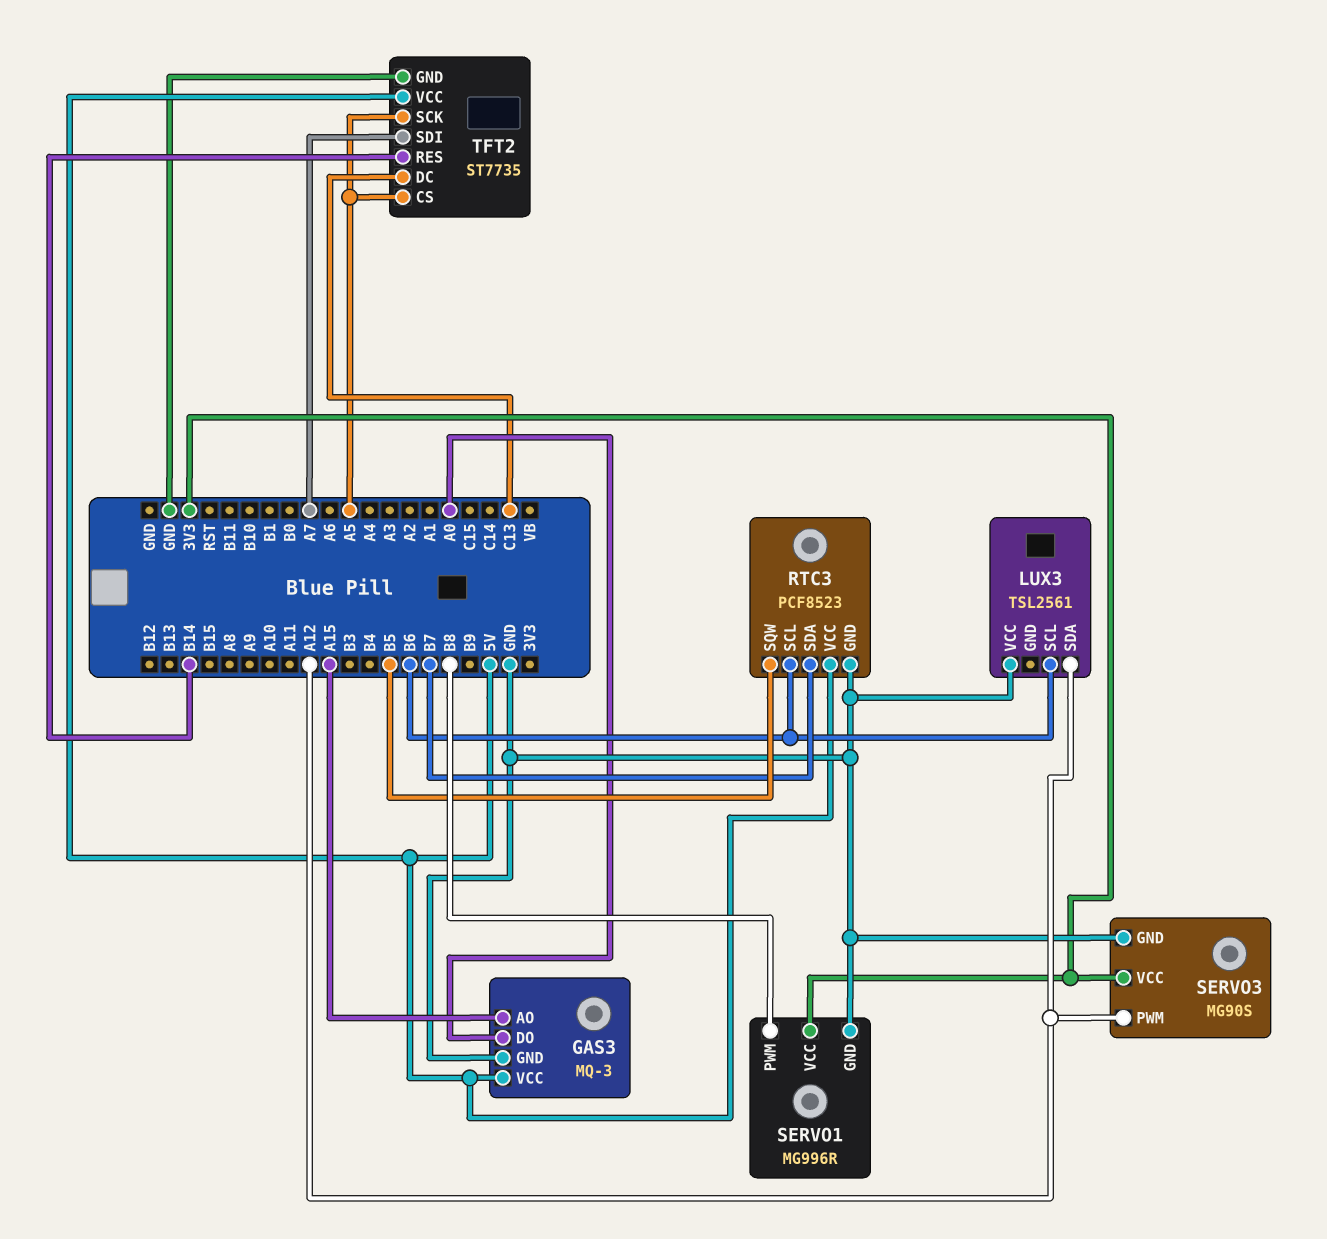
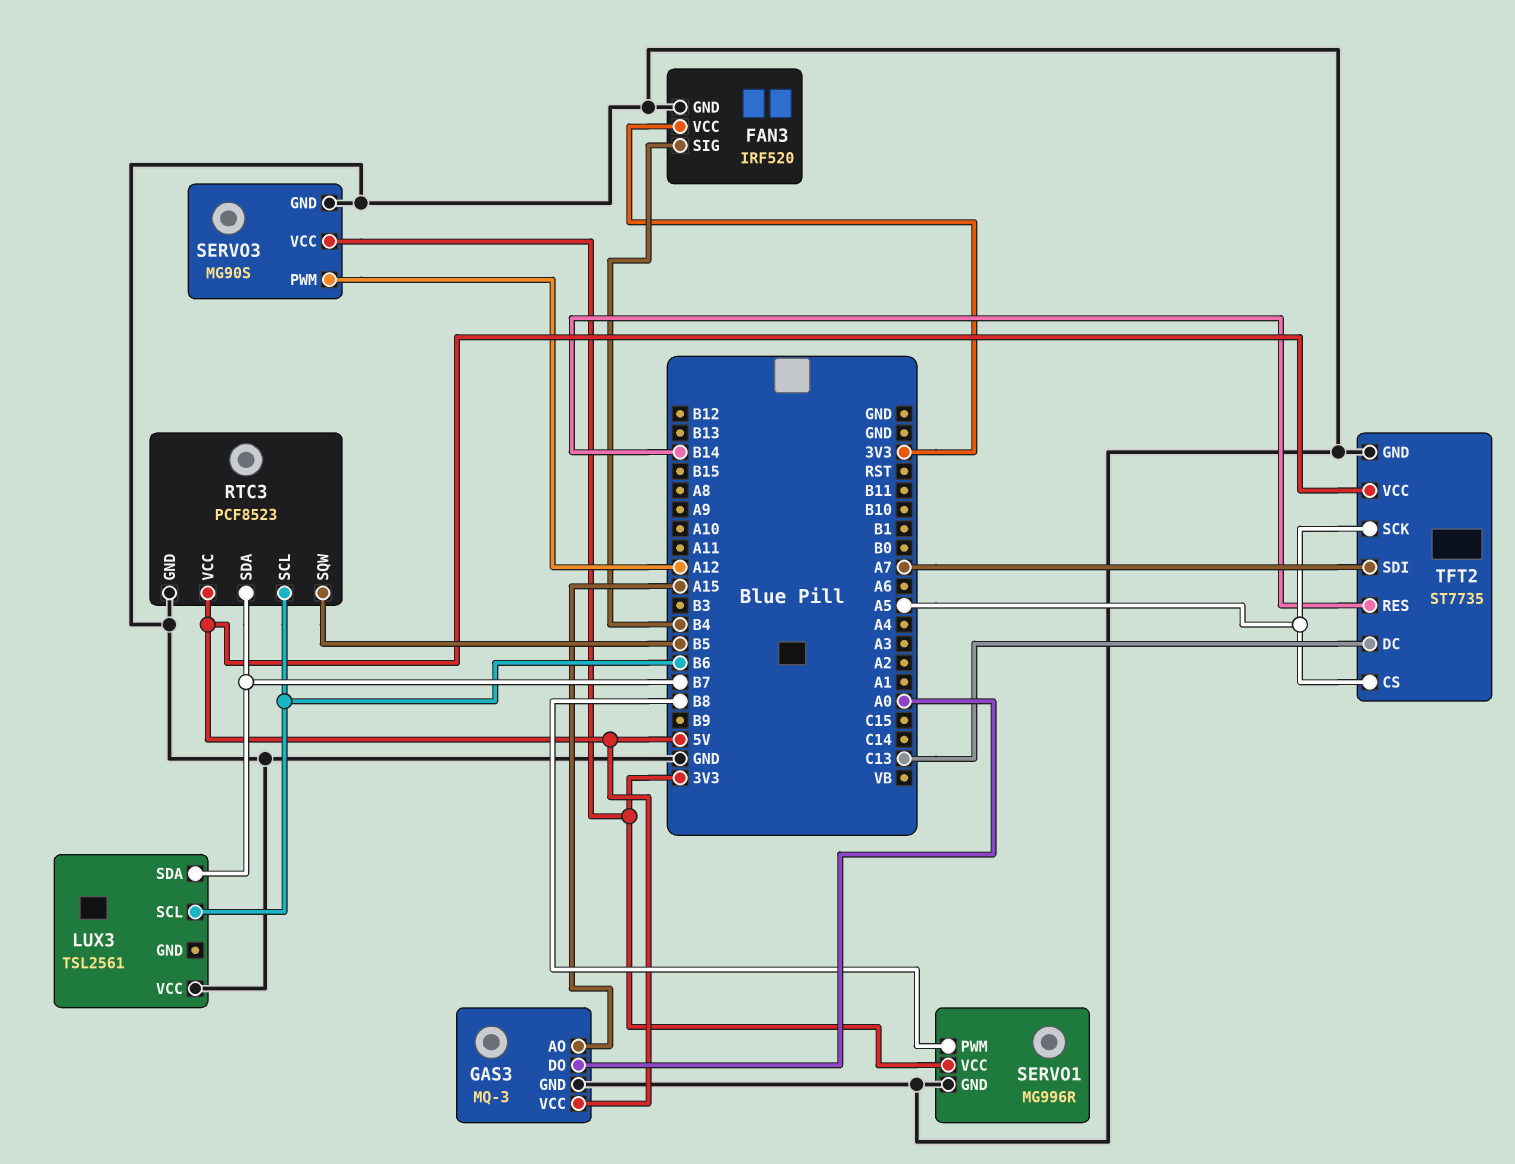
FAN3: none -> IRF520
FAN3 pin GND: none -> GND
FAN3 pin SIG: none -> B4
FAN3 pin VCC: none -> 3V3
LUX3 pin SDA: A12 -> B7

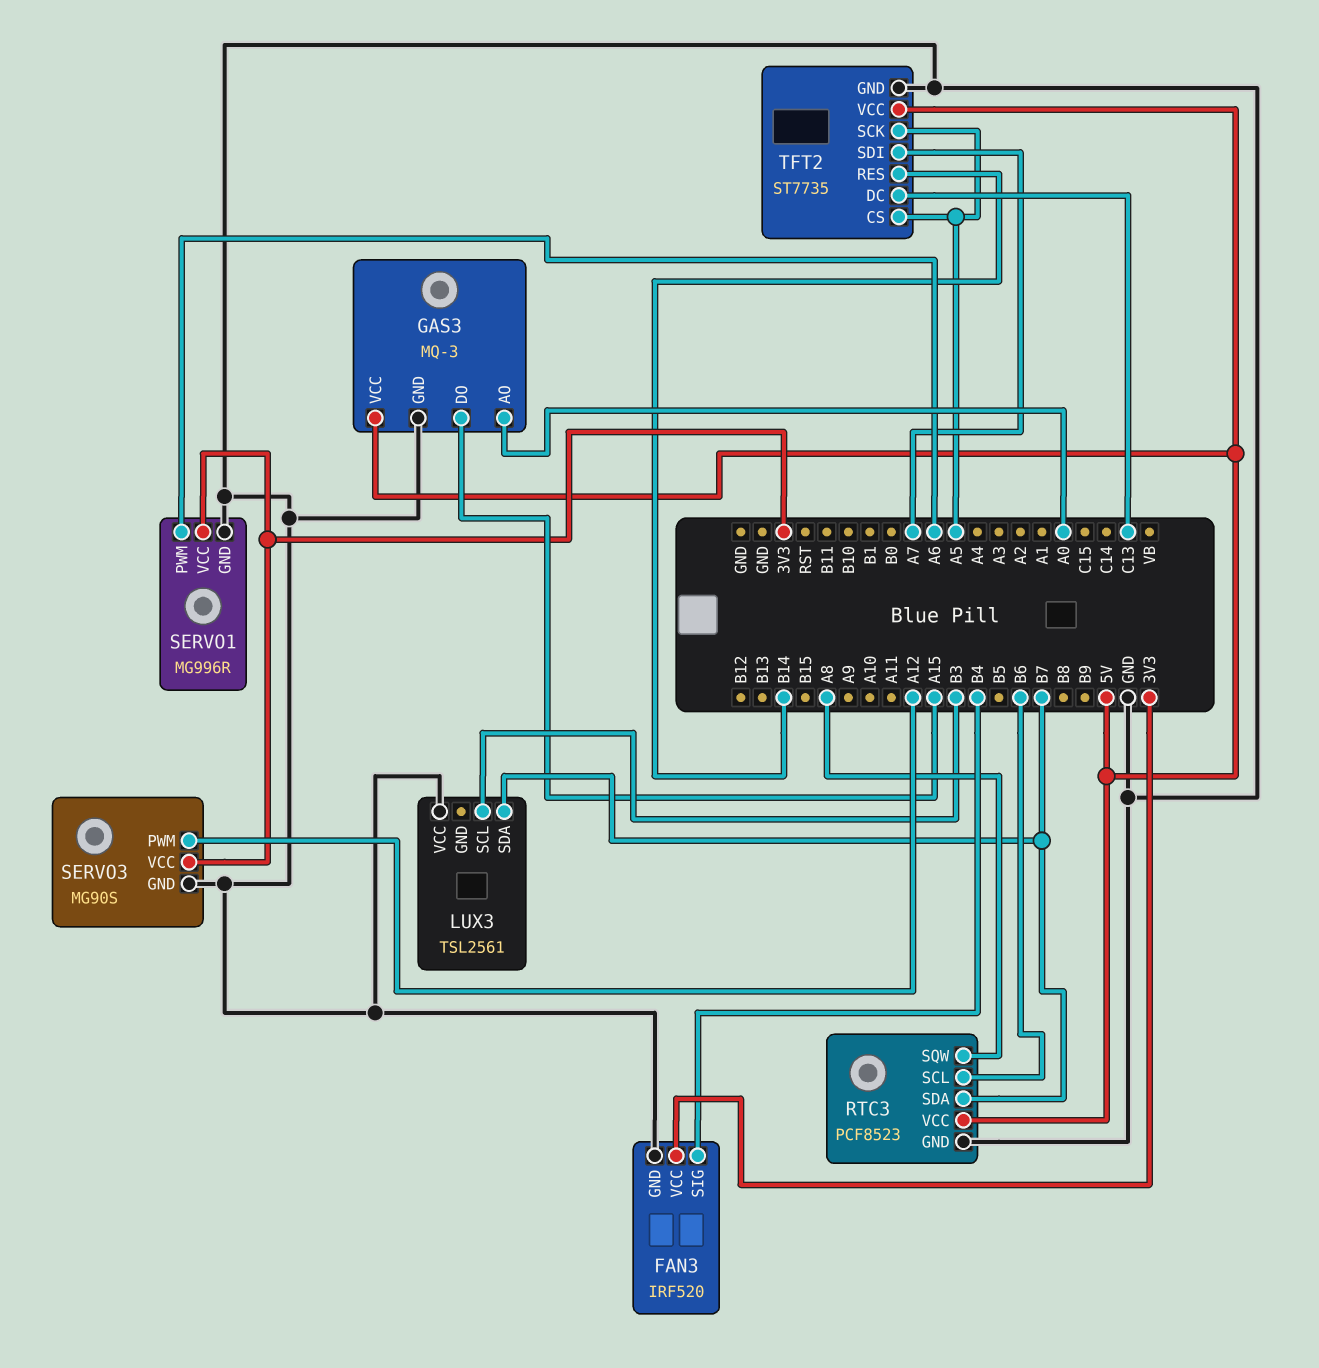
GAS3 pin AO: A15 -> A0
GAS3 pin DO: A0 -> A15
LUX3 pin SCL: B6 -> B3
RTC3 pin SQW: B5 -> A8
SERVO1 pin PWM: B8 -> A6

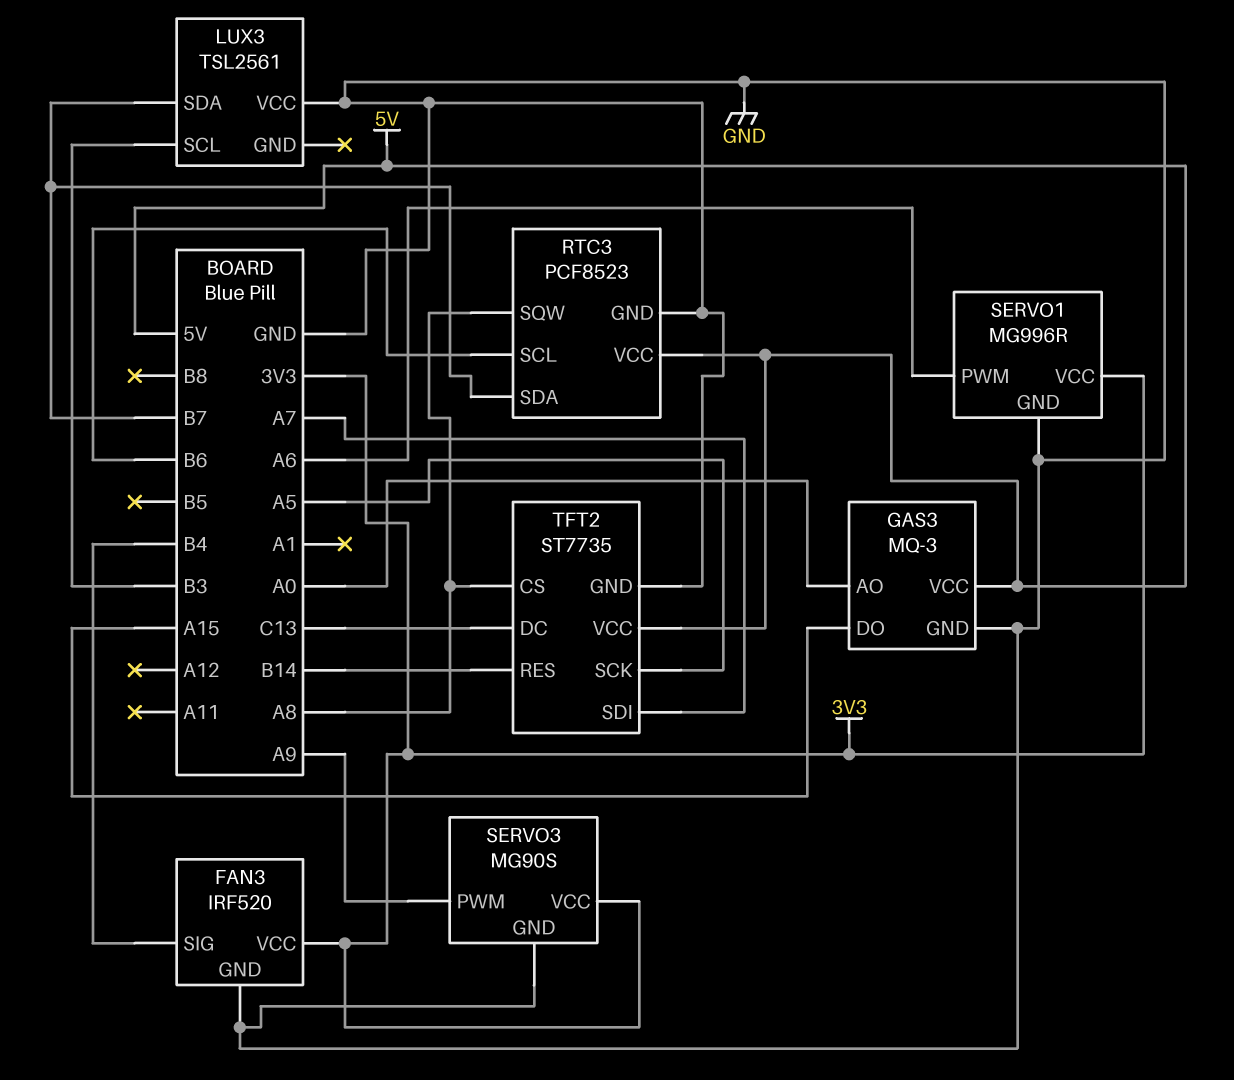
SERVO3 pin PWM: A12 -> A9
TFT2 pin CS: A5 -> A8

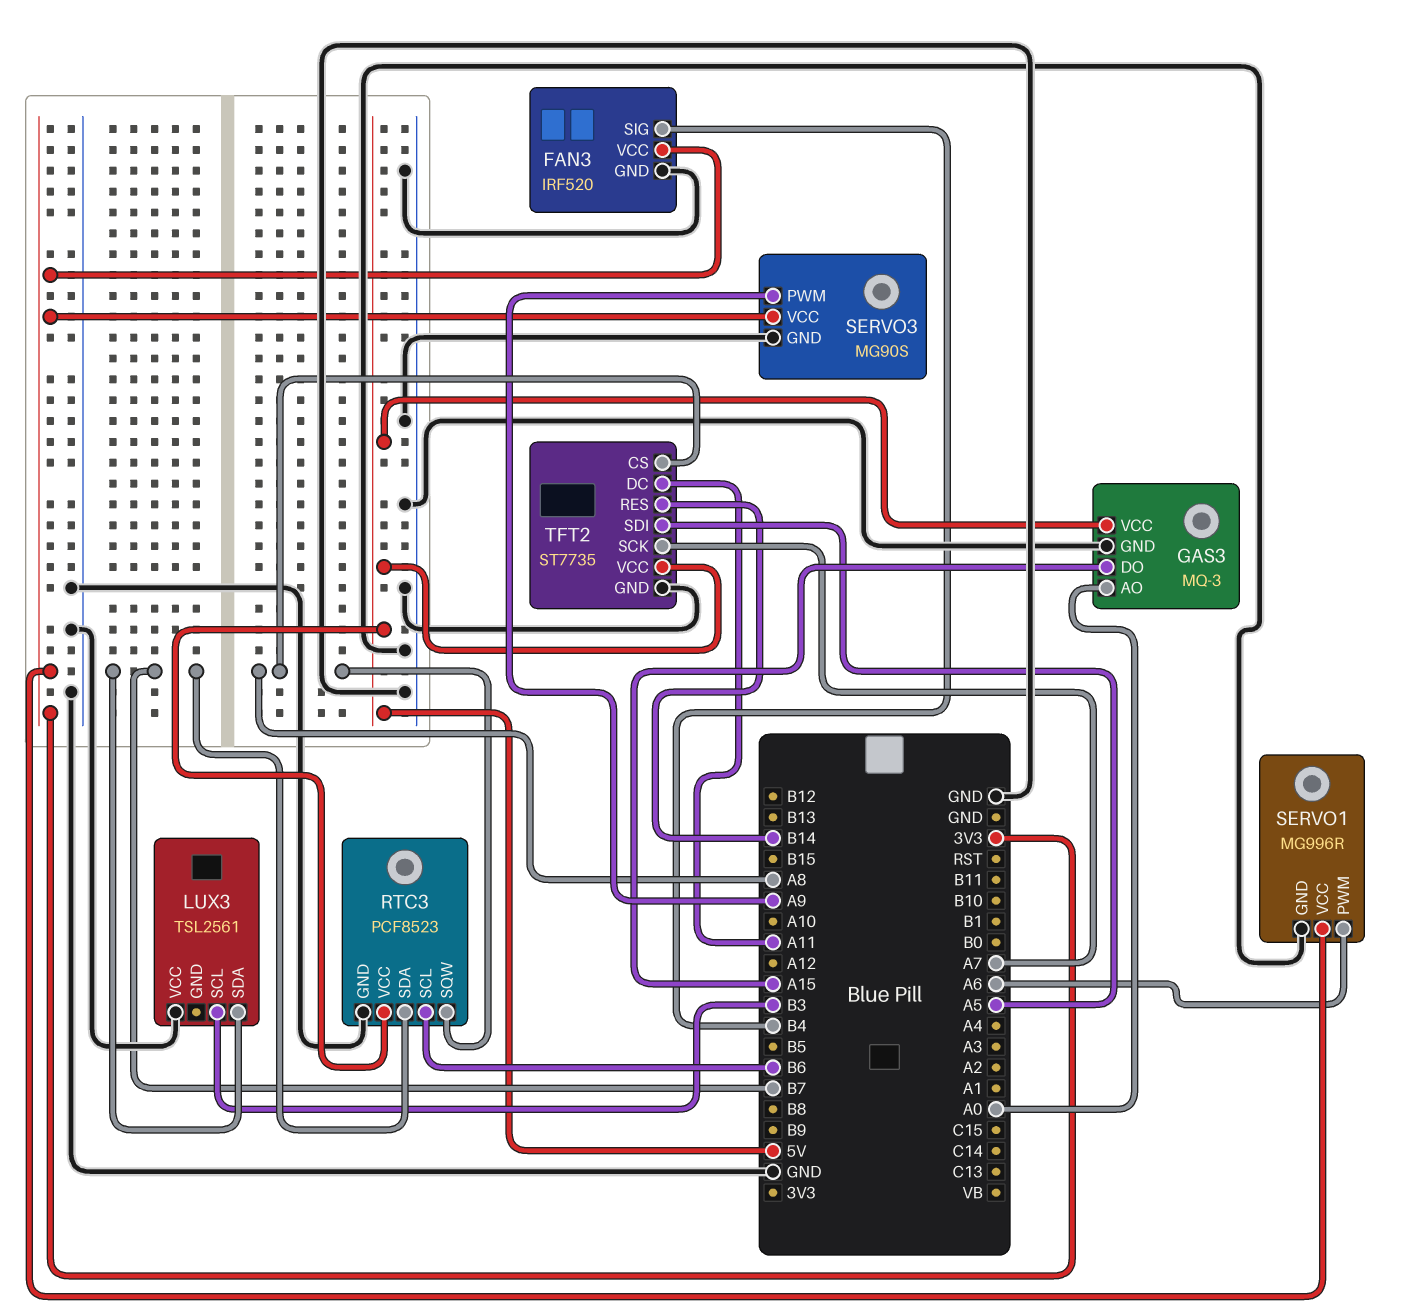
TFT2 pin DC: C13 -> A11
TFT2 pin SCK: A5 -> A7
TFT2 pin SDI: A7 -> A5

